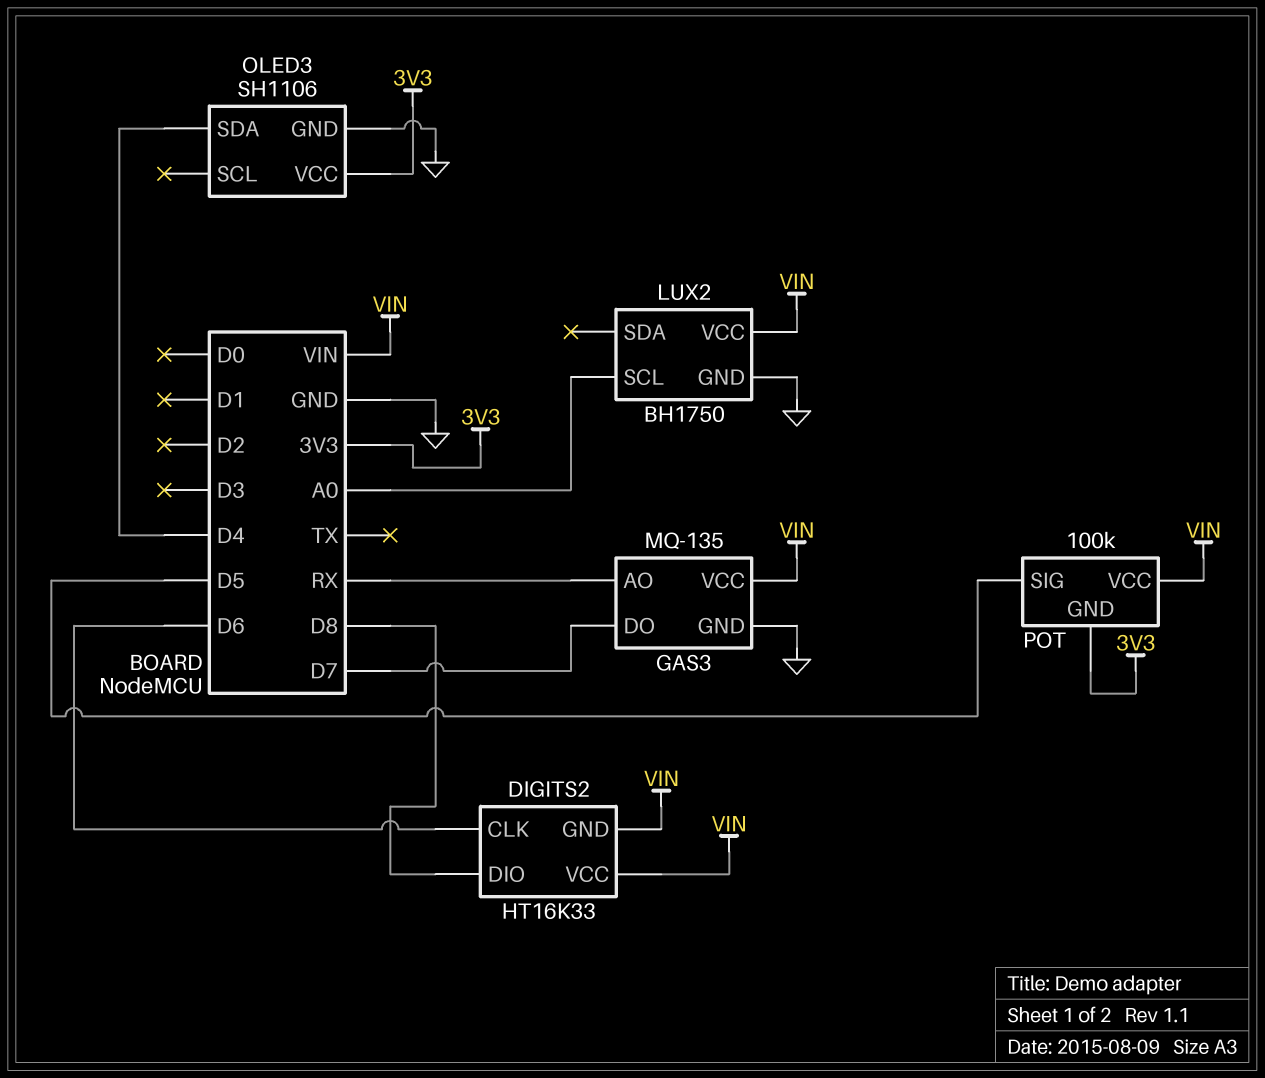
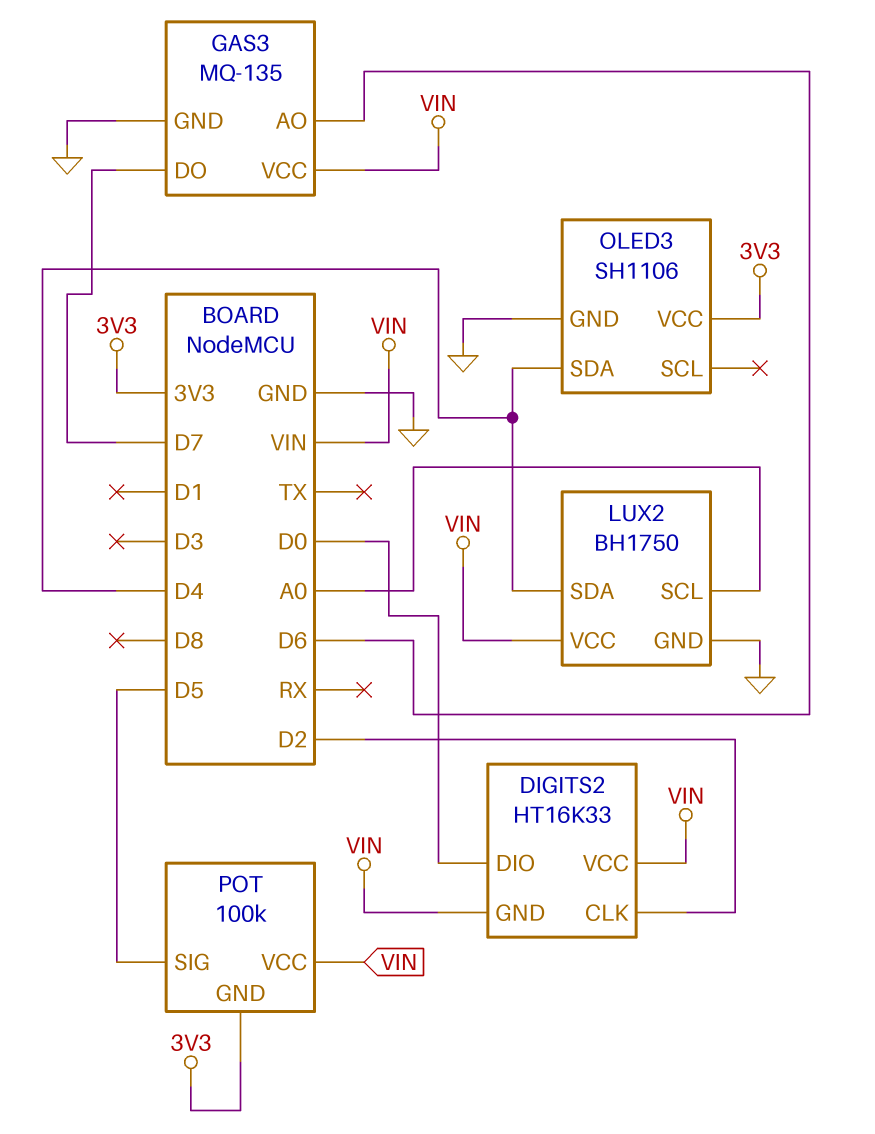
DIGITS2 pin CLK: D6 -> D2
DIGITS2 pin DIO: D8 -> D0
GAS3 pin AO: RX -> D6
LUX2 pin SDA: none -> D4

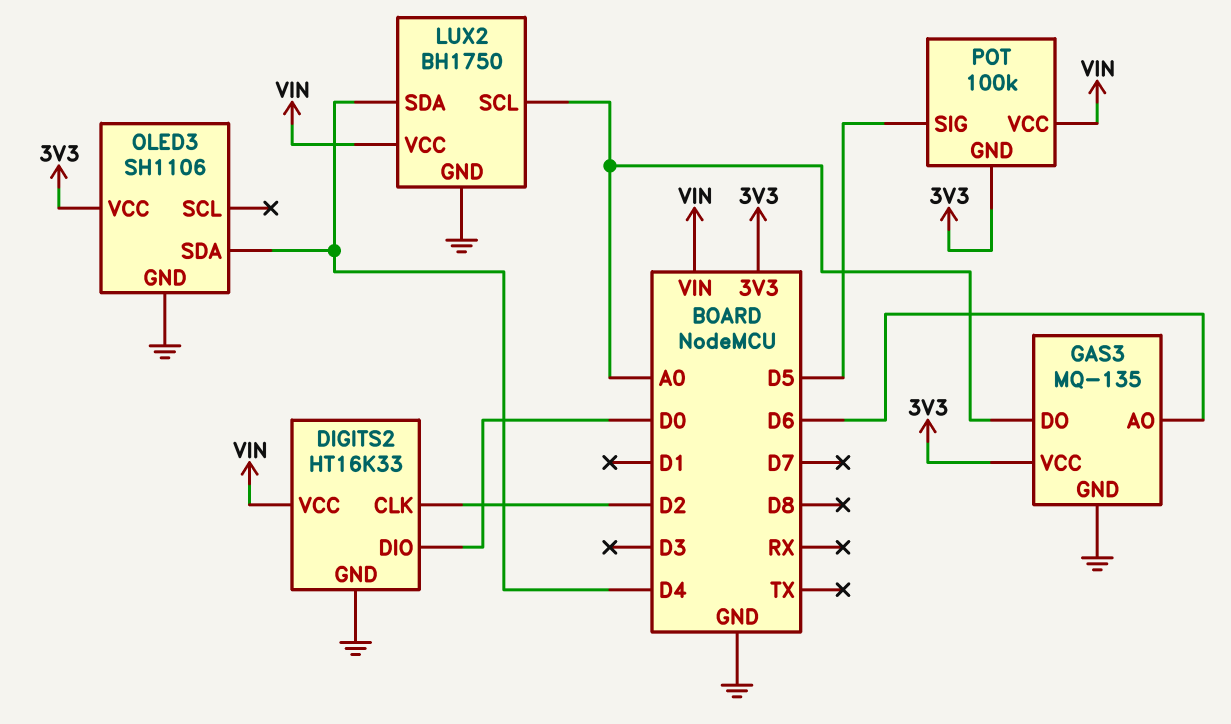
DIGITS2 pin GND: VIN -> GND
GAS3 pin DO: D7 -> A0
GAS3 pin VCC: VIN -> 3V3

